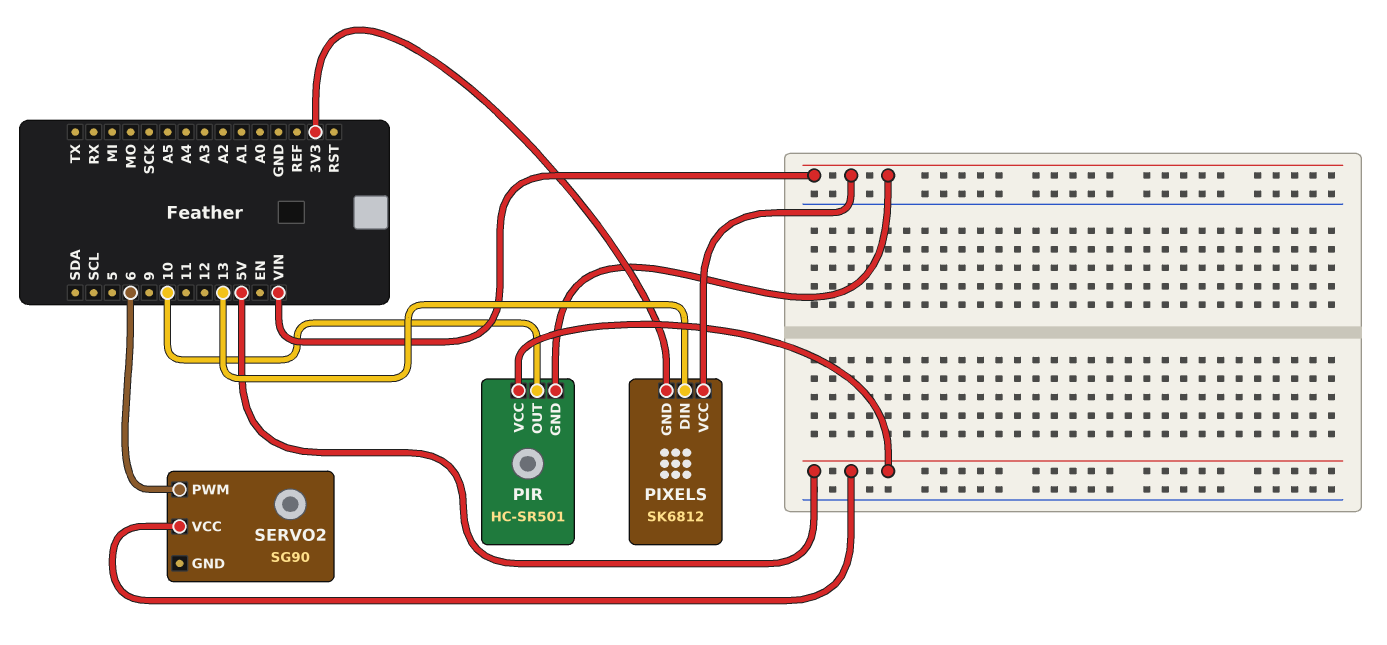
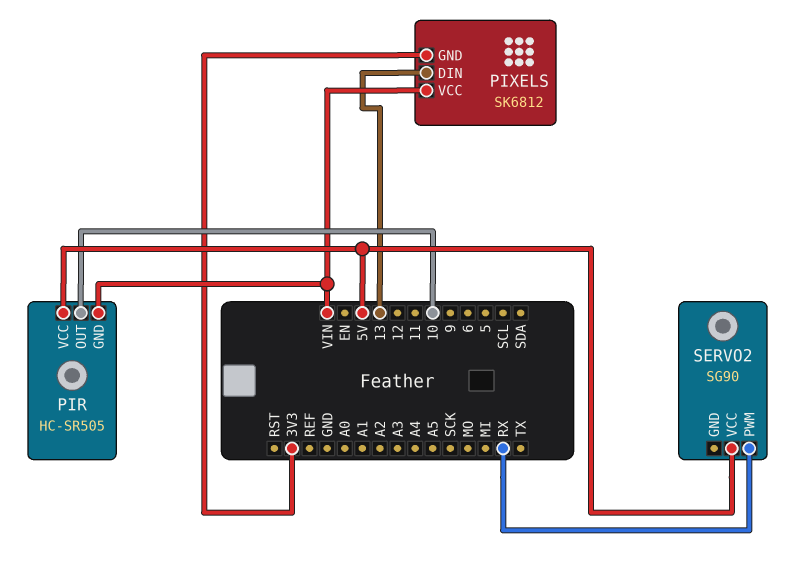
PIR: HC-SR501 -> HC-SR505
SERVO2 pin PWM: 6 -> RX

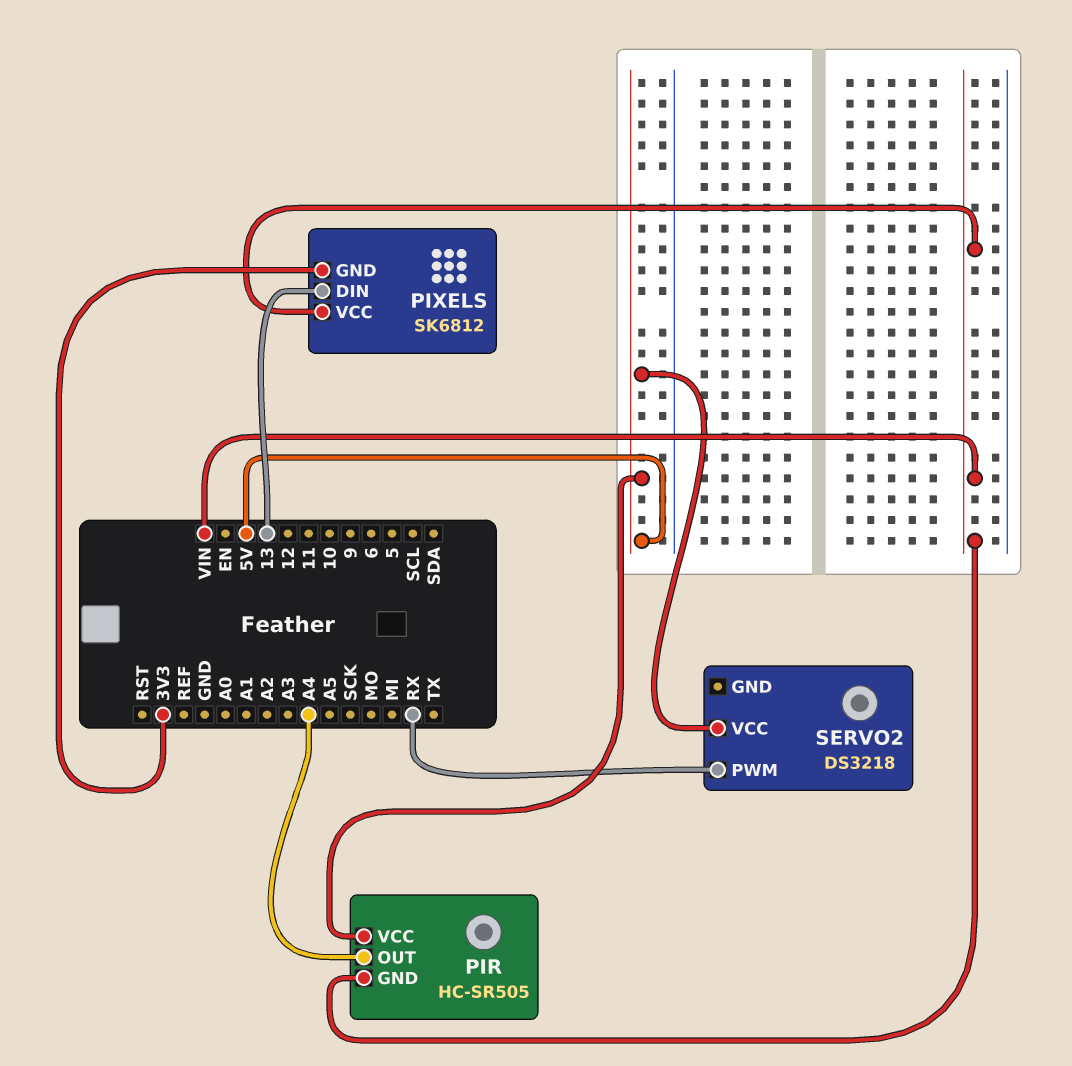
PIR pin OUT: 10 -> A4
SERVO2: SG90 -> DS3218

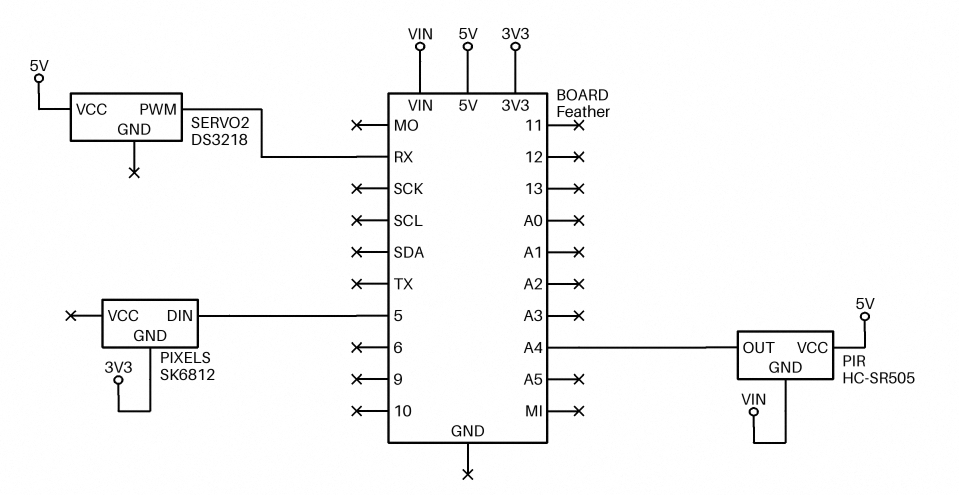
PIXELS pin DIN: 13 -> 5
PIXELS pin VCC: VIN -> none

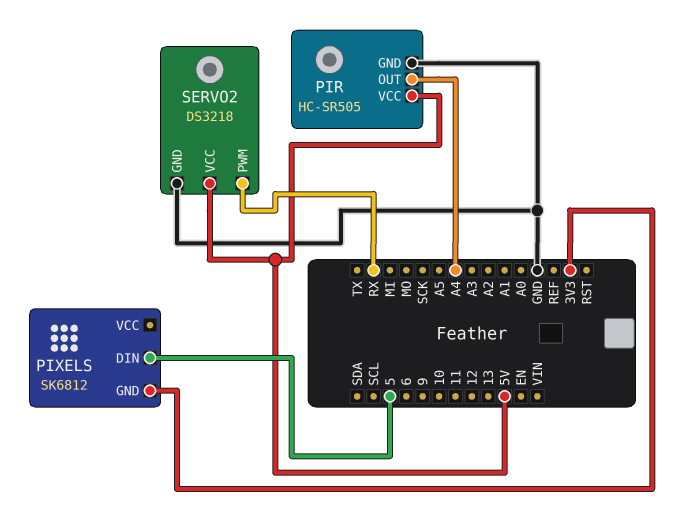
PIR pin GND: VIN -> GND
SERVO2 pin GND: none -> GND

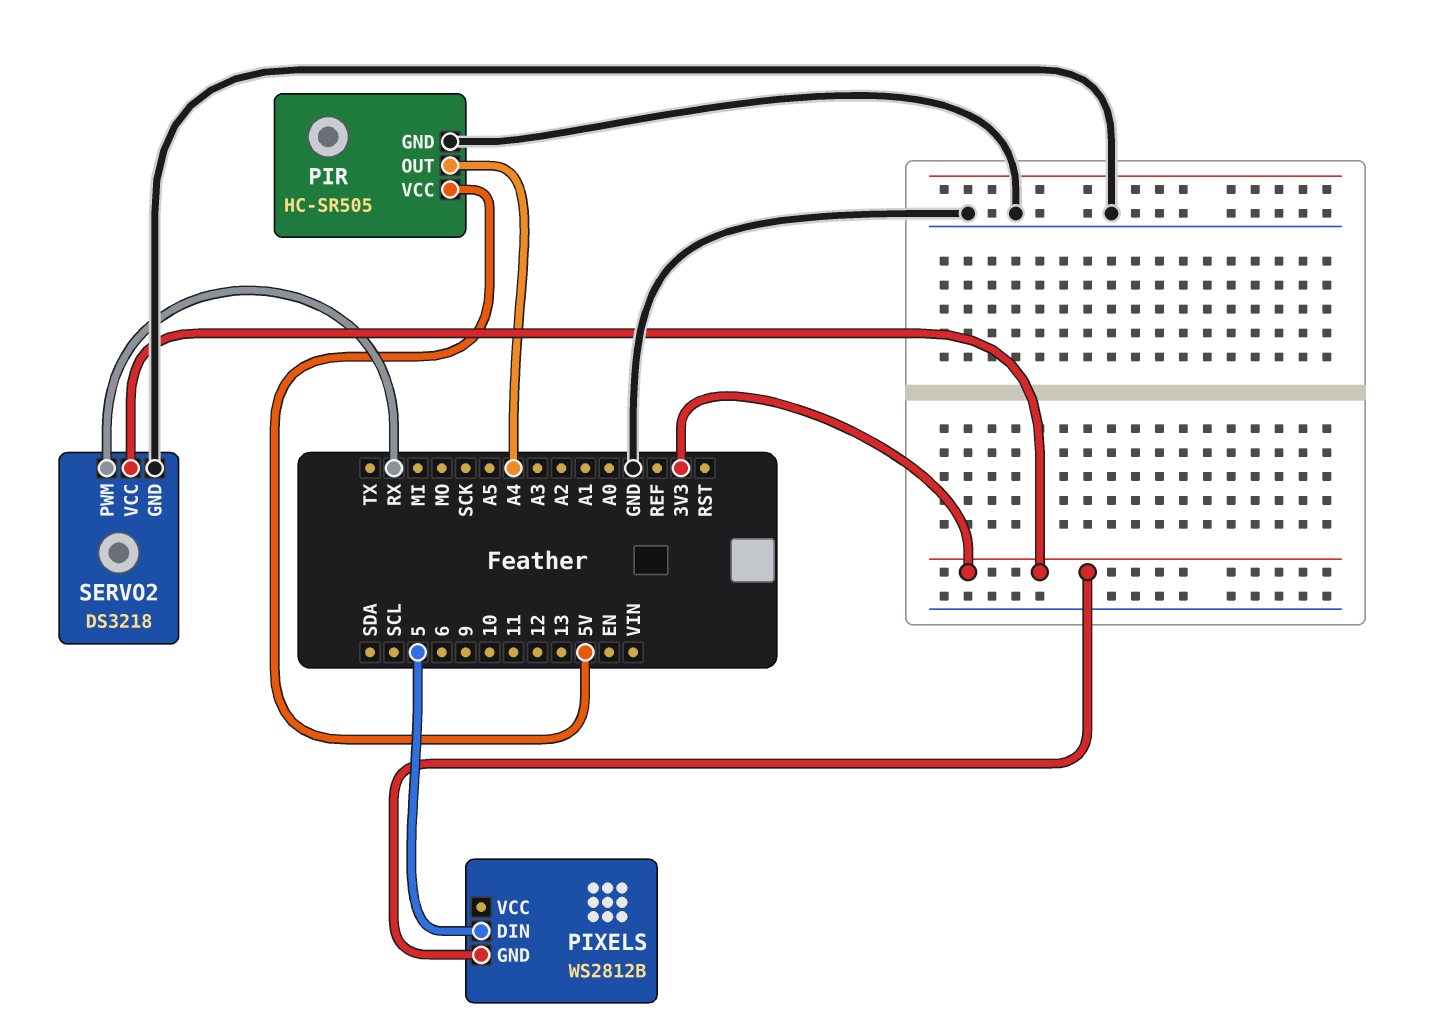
PIXELS: SK6812 -> WS2812B
SERVO2 pin VCC: 5V -> 3V3

